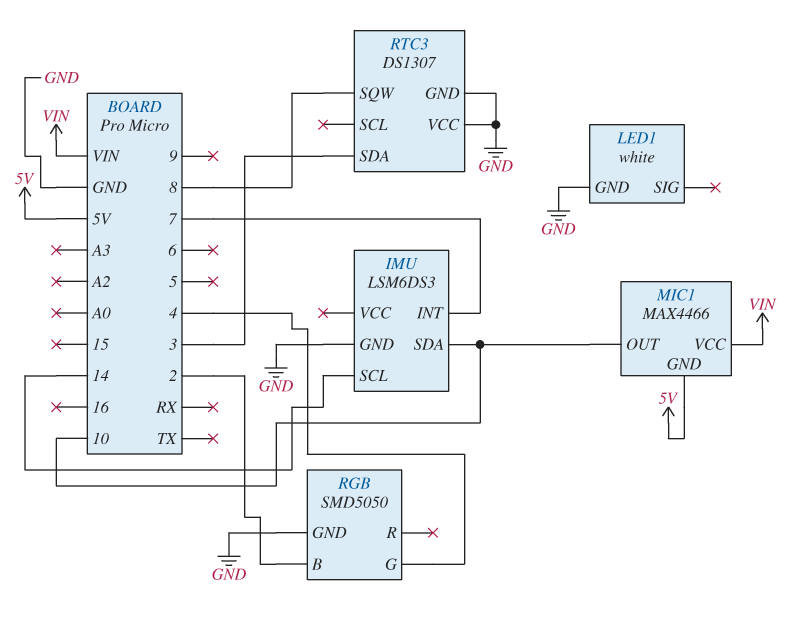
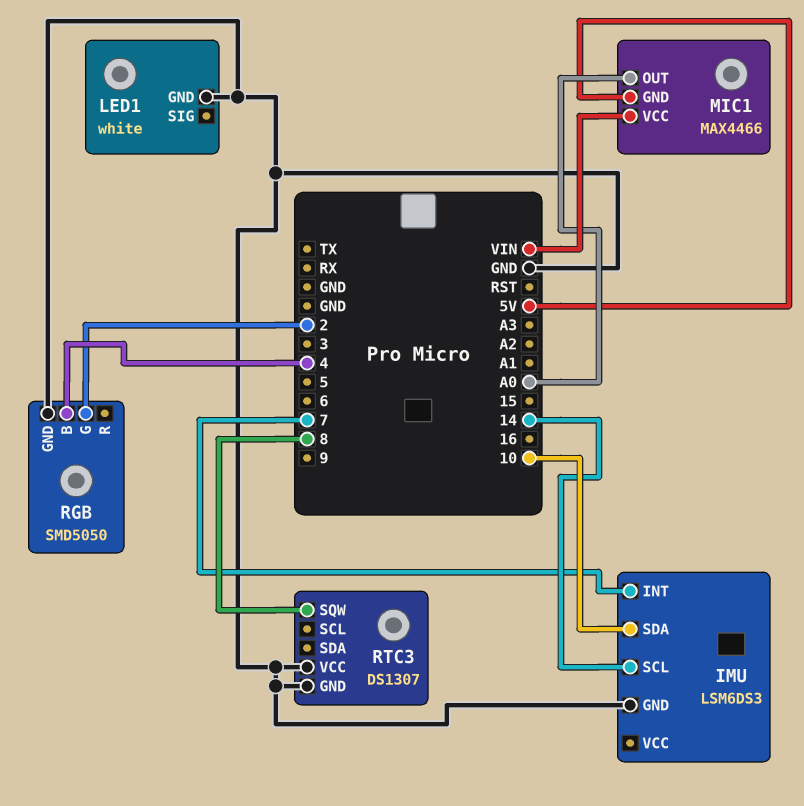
MIC1 pin OUT: 10 -> A0
RGB pin B: 2 -> 4
RGB pin G: 4 -> 2
RTC3 pin SDA: 3 -> none

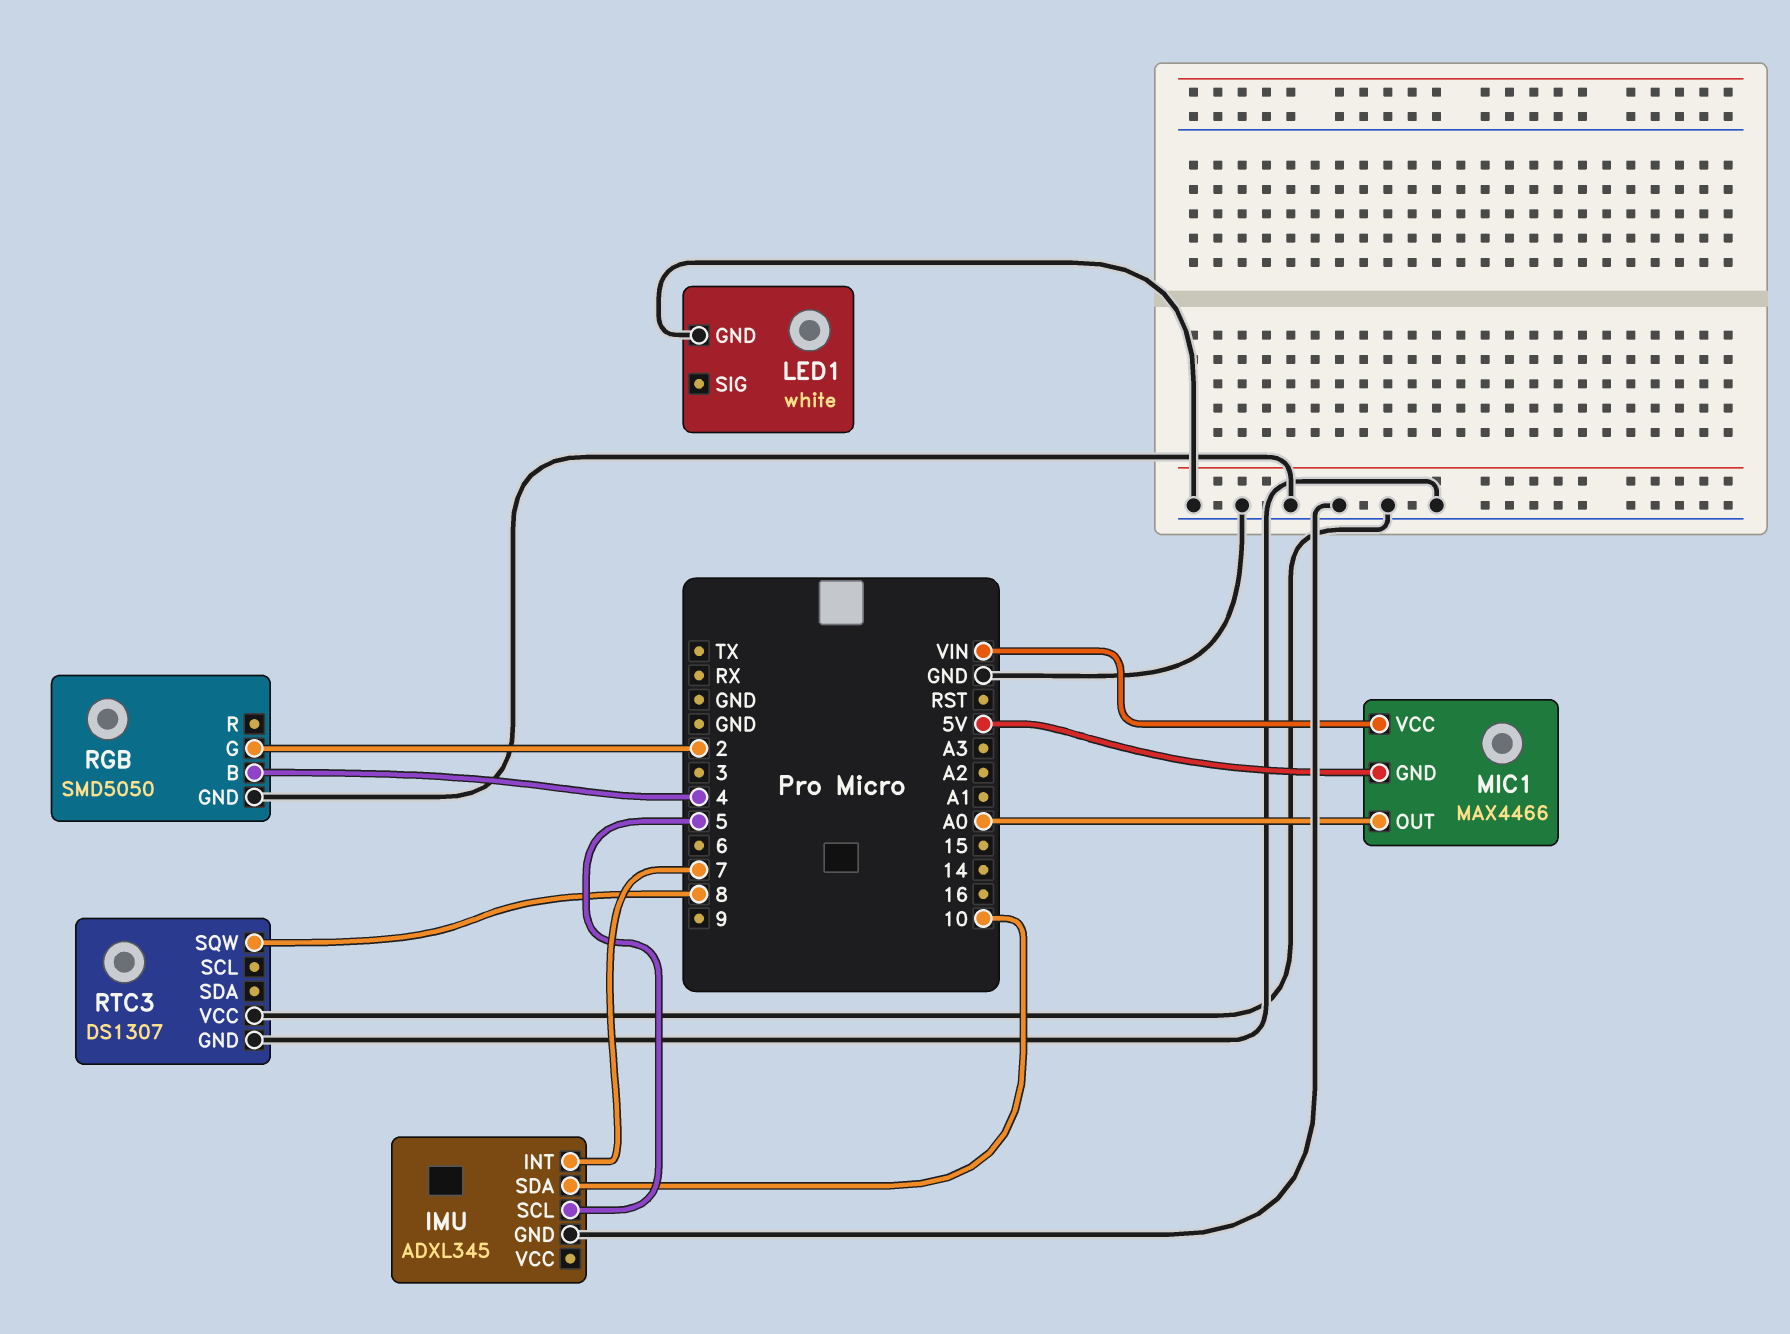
IMU: LSM6DS3 -> ADXL345
IMU pin SCL: 14 -> 5

